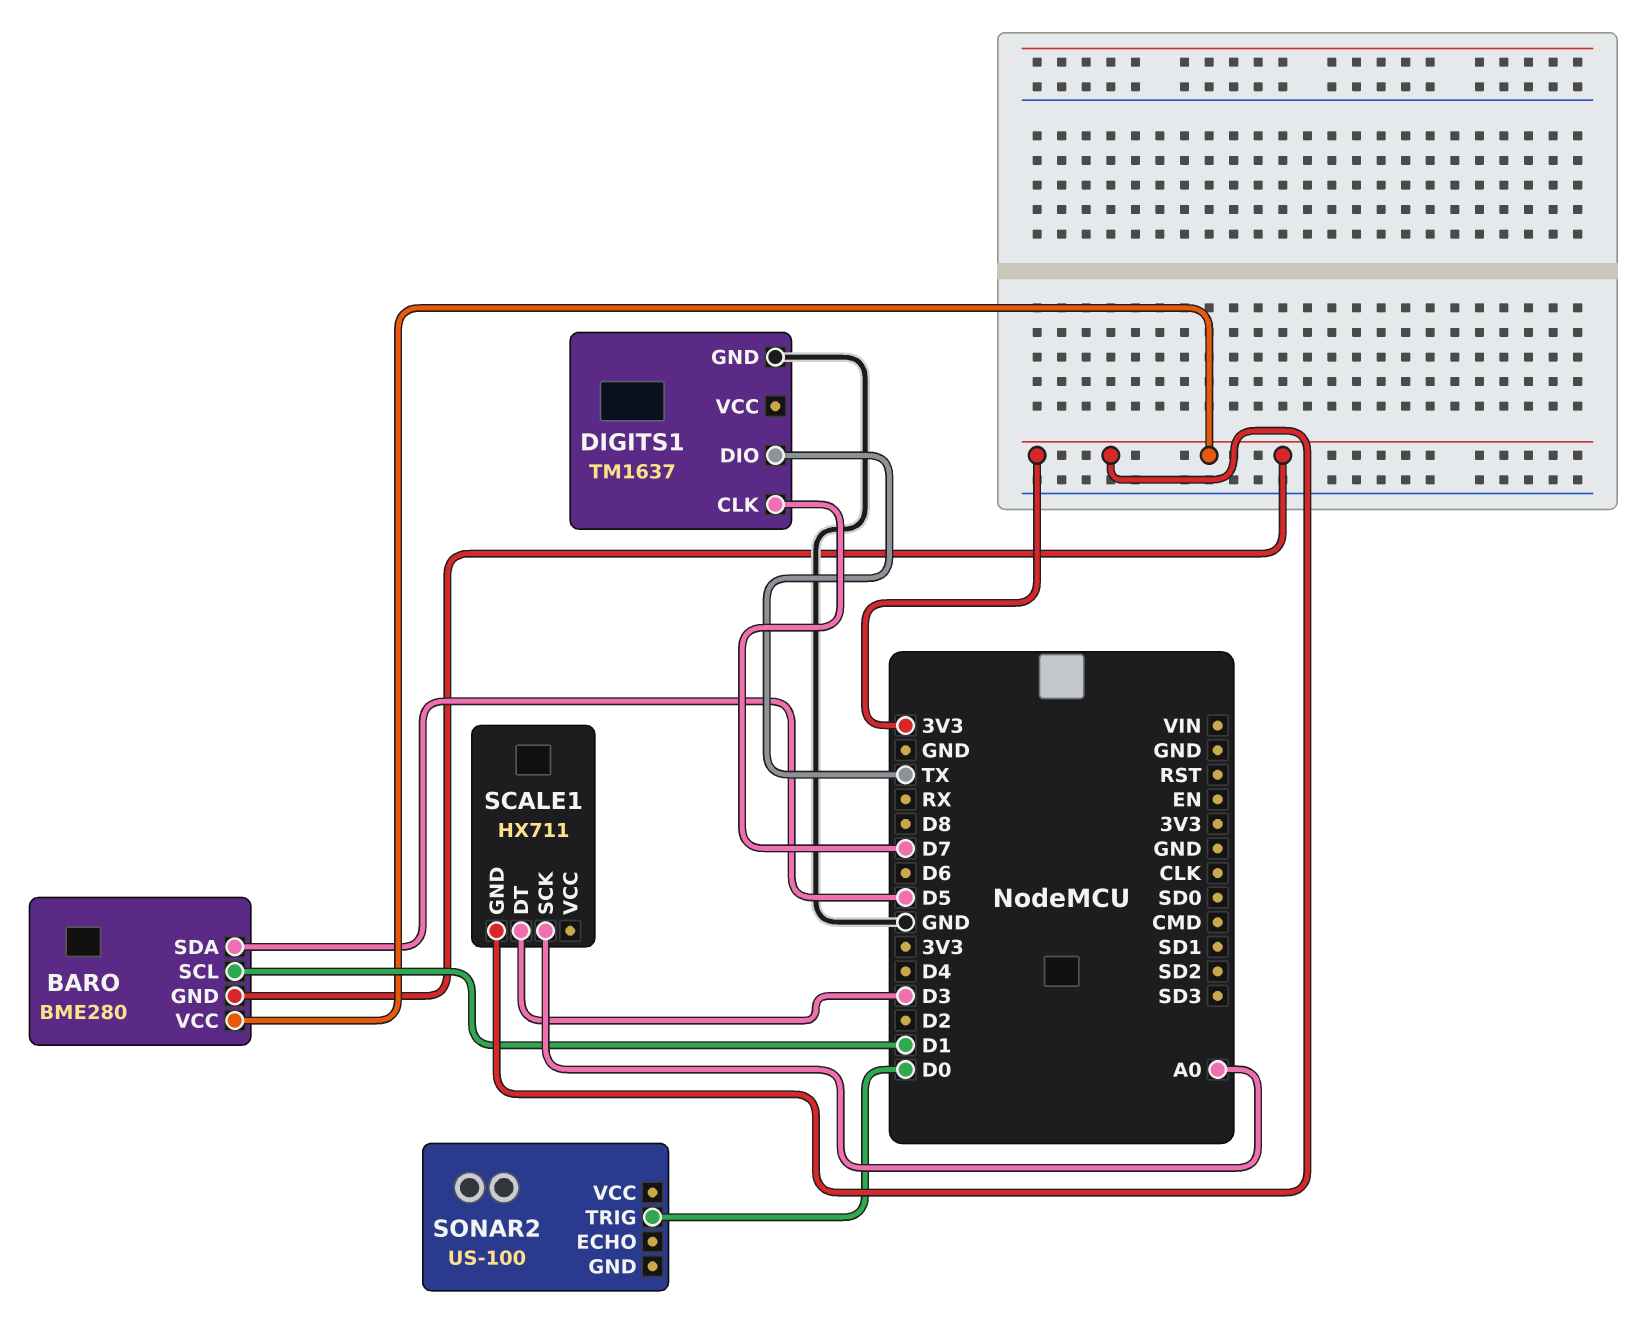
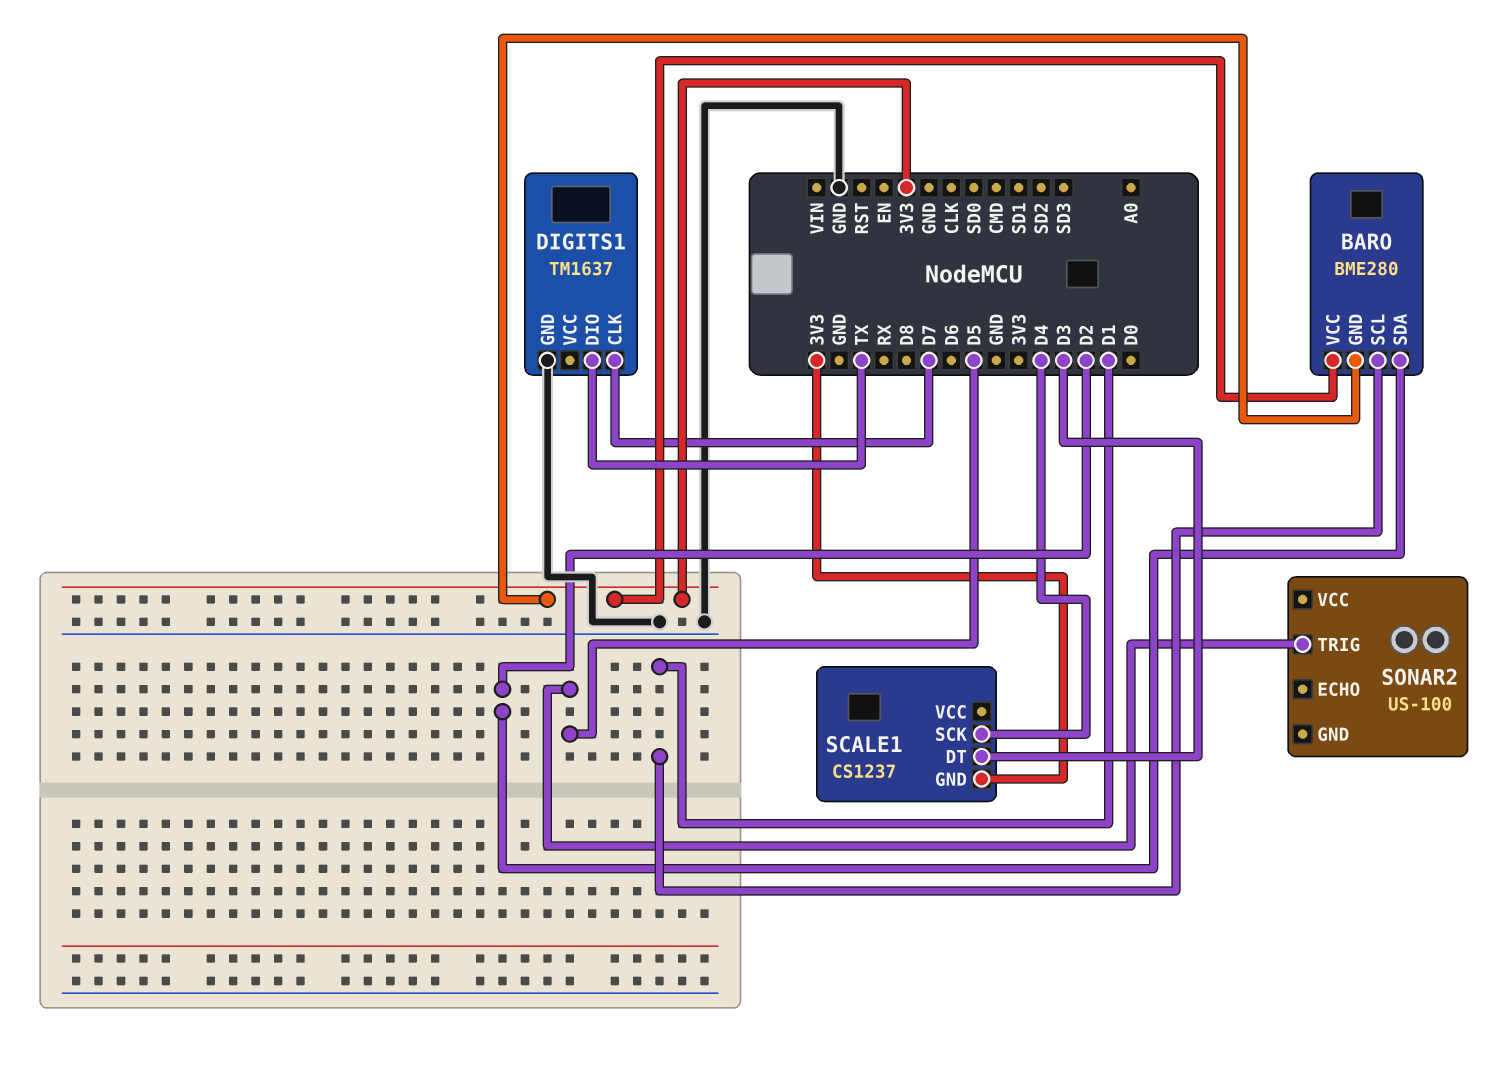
BARO pin SDA: D5 -> D2
SCALE1: HX711 -> CS1237
SCALE1 pin SCK: A0 -> D4
SONAR2 pin TRIG: D0 -> D5

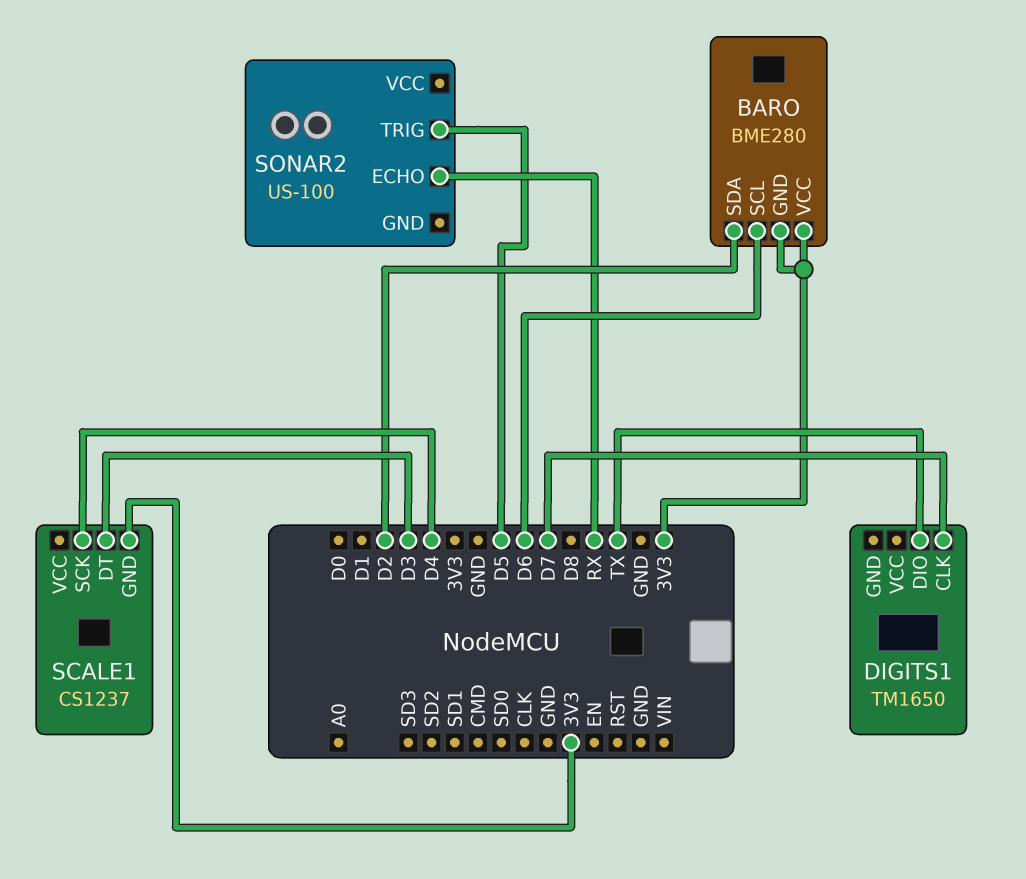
BARO pin SCL: D1 -> D6
DIGITS1: TM1637 -> TM1650
DIGITS1 pin GND: GND -> none
SONAR2 pin ECHO: none -> RX

